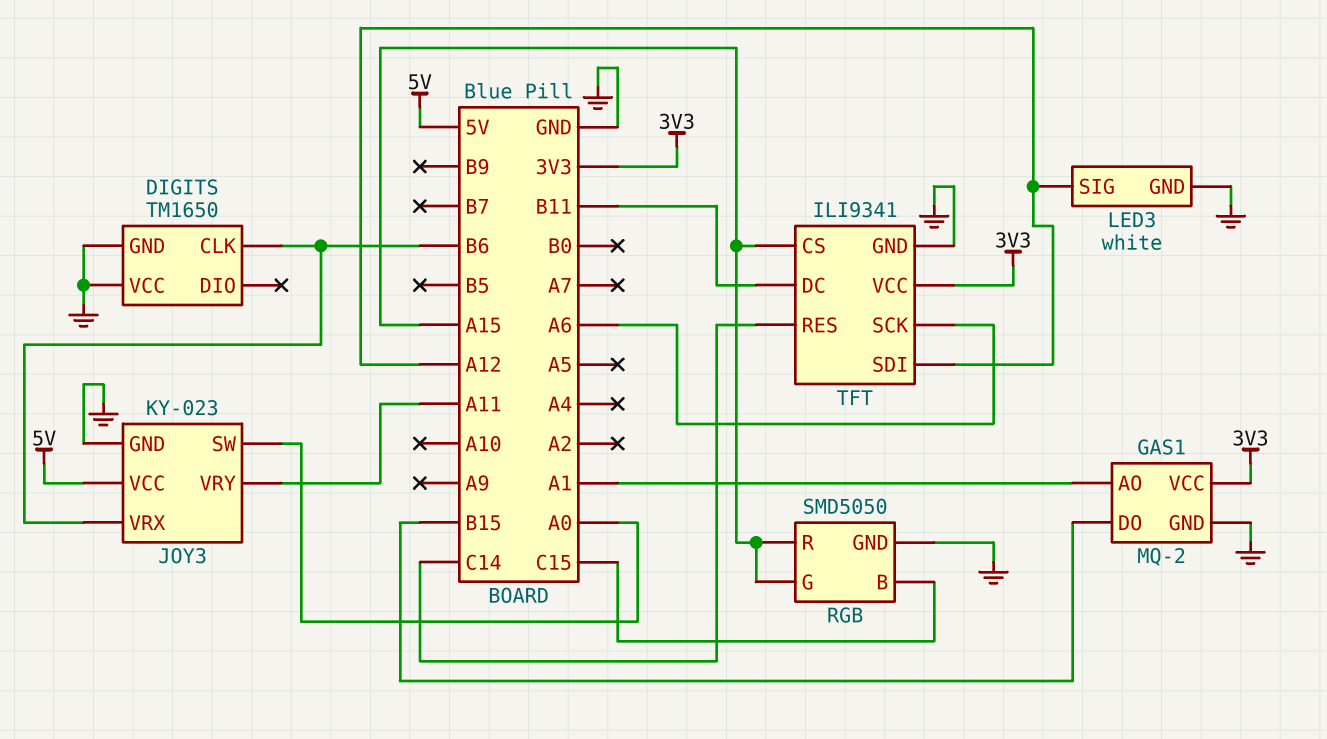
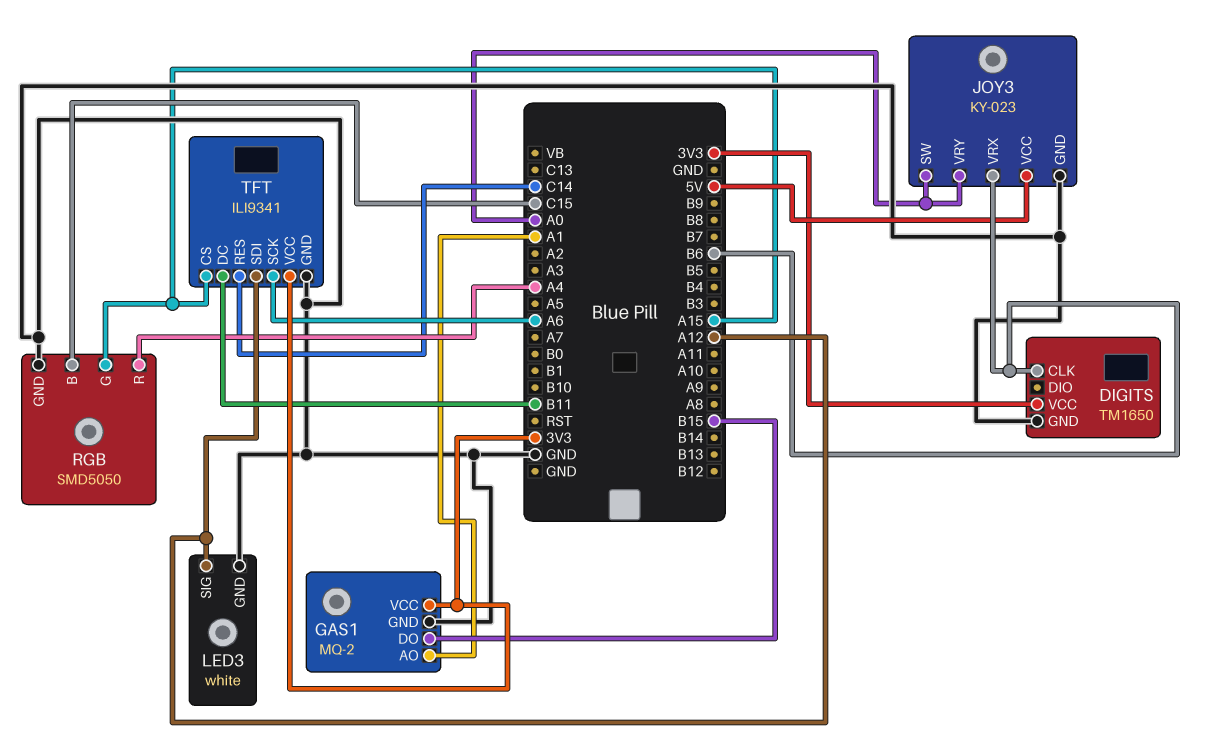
DIGITS pin VCC: GND -> 3V3
JOY3 pin VRY: A11 -> A0
RGB pin R: A15 -> A4

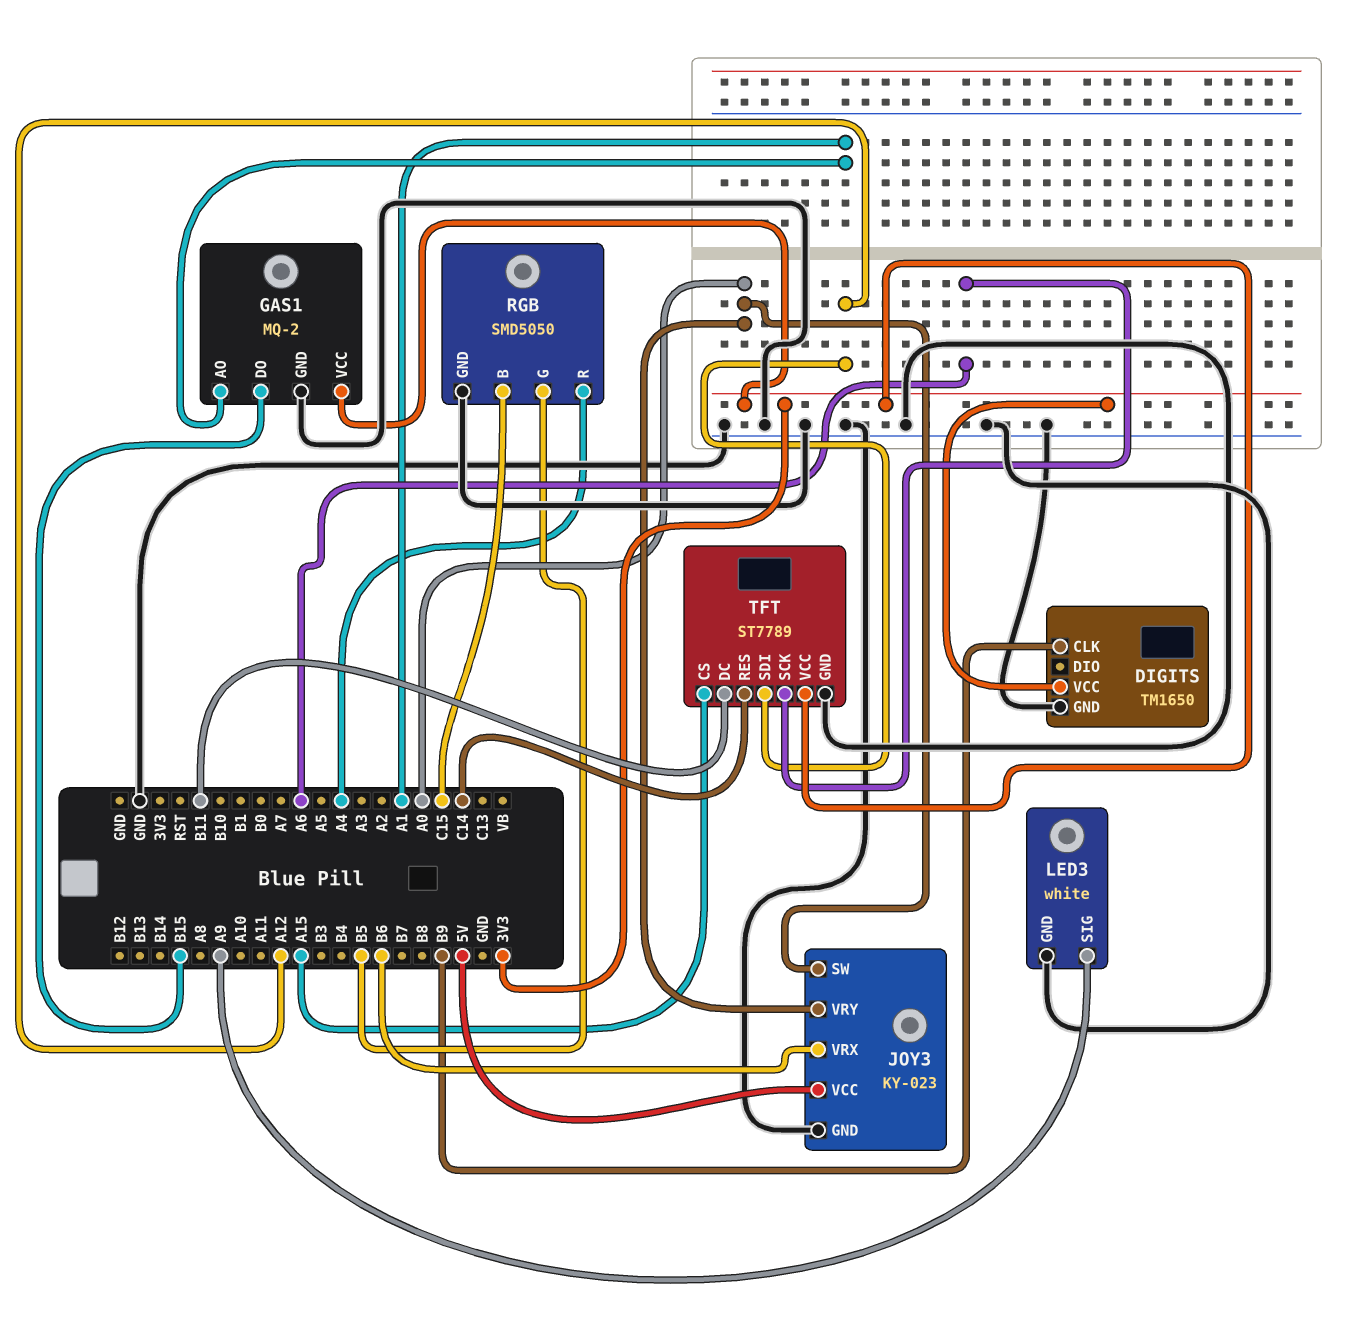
DIGITS pin CLK: B6 -> B9
LED3 pin SIG: A12 -> A9
RGB pin G: A15 -> B5
TFT: ILI9341 -> ST7789

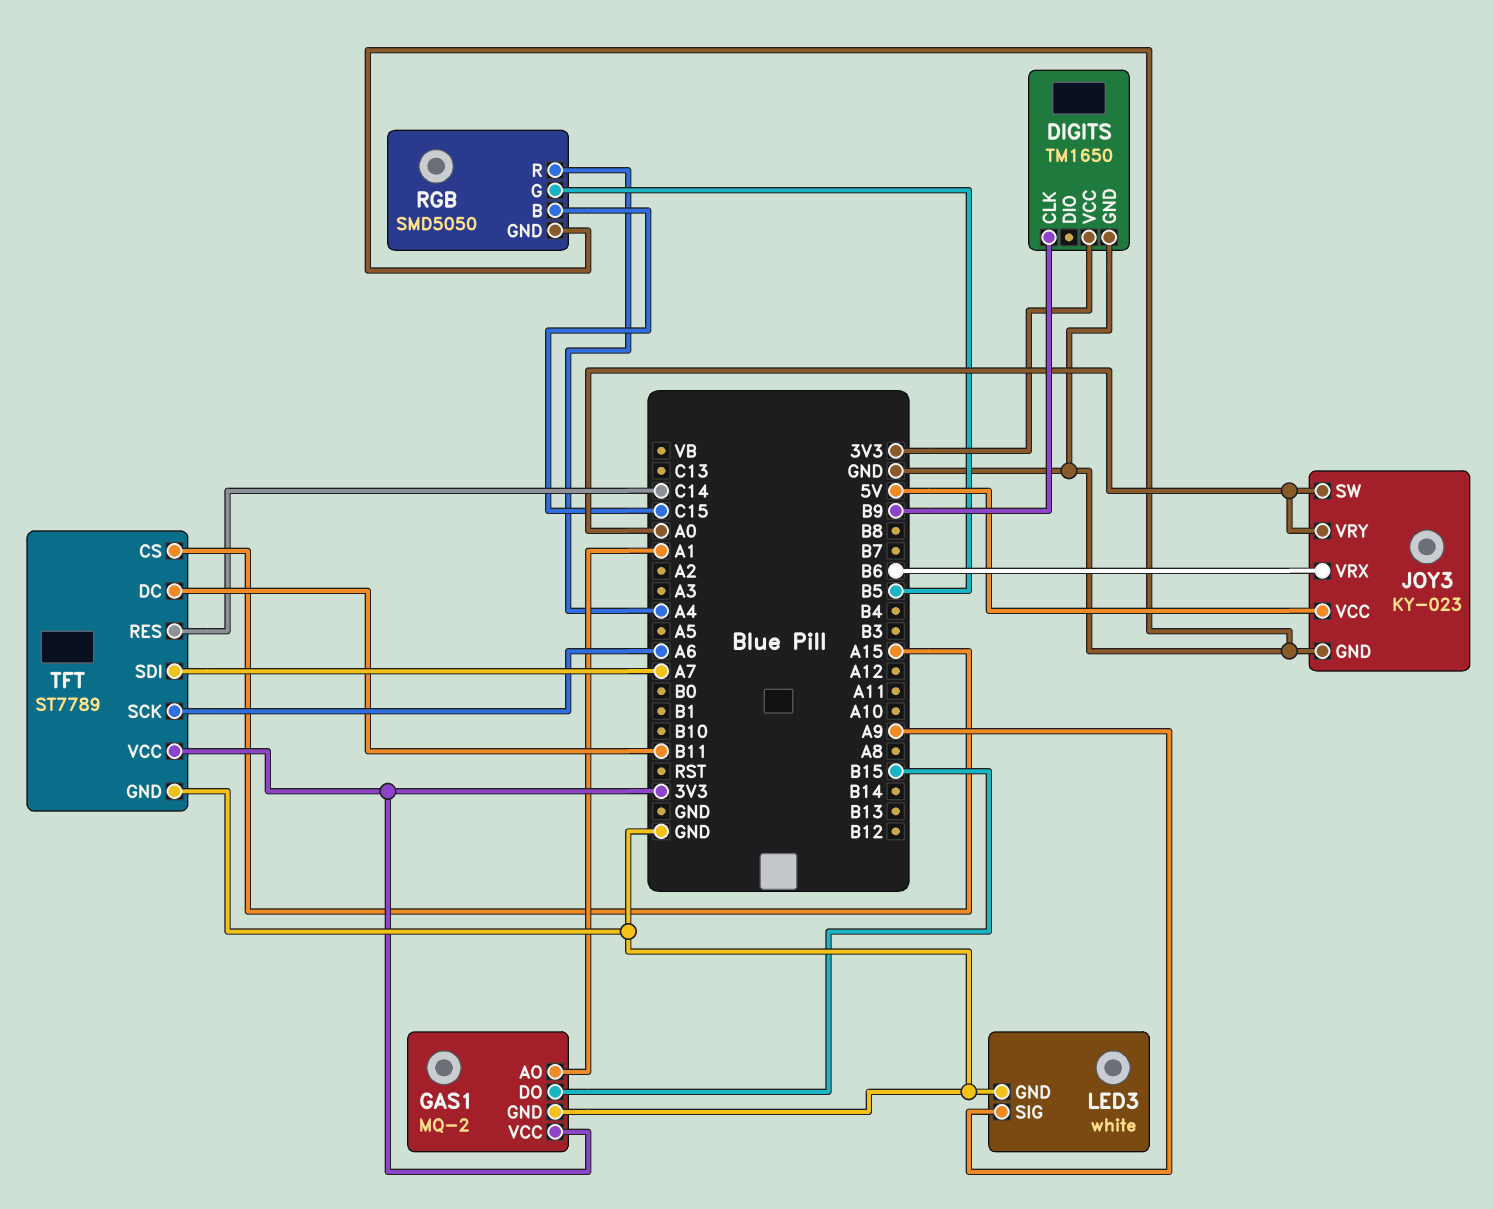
TFT pin SDI: A12 -> A7

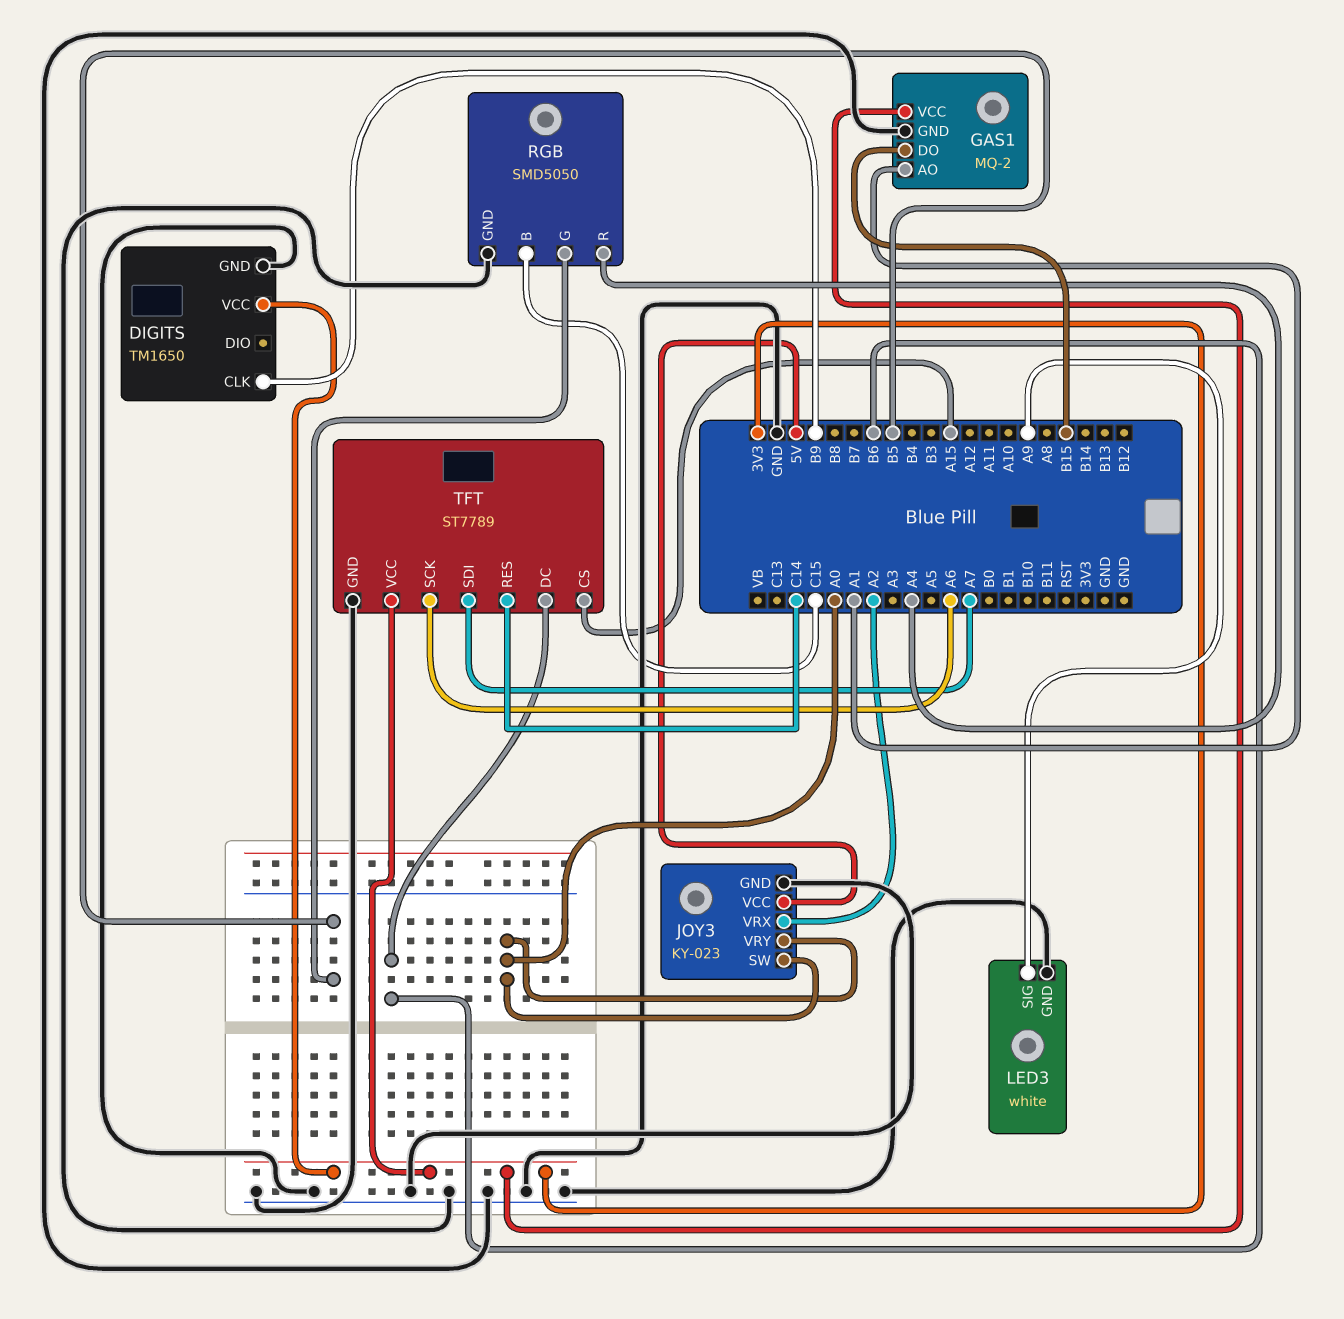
JOY3 pin VRX: B6 -> A2
TFT pin DC: B11 -> B6

